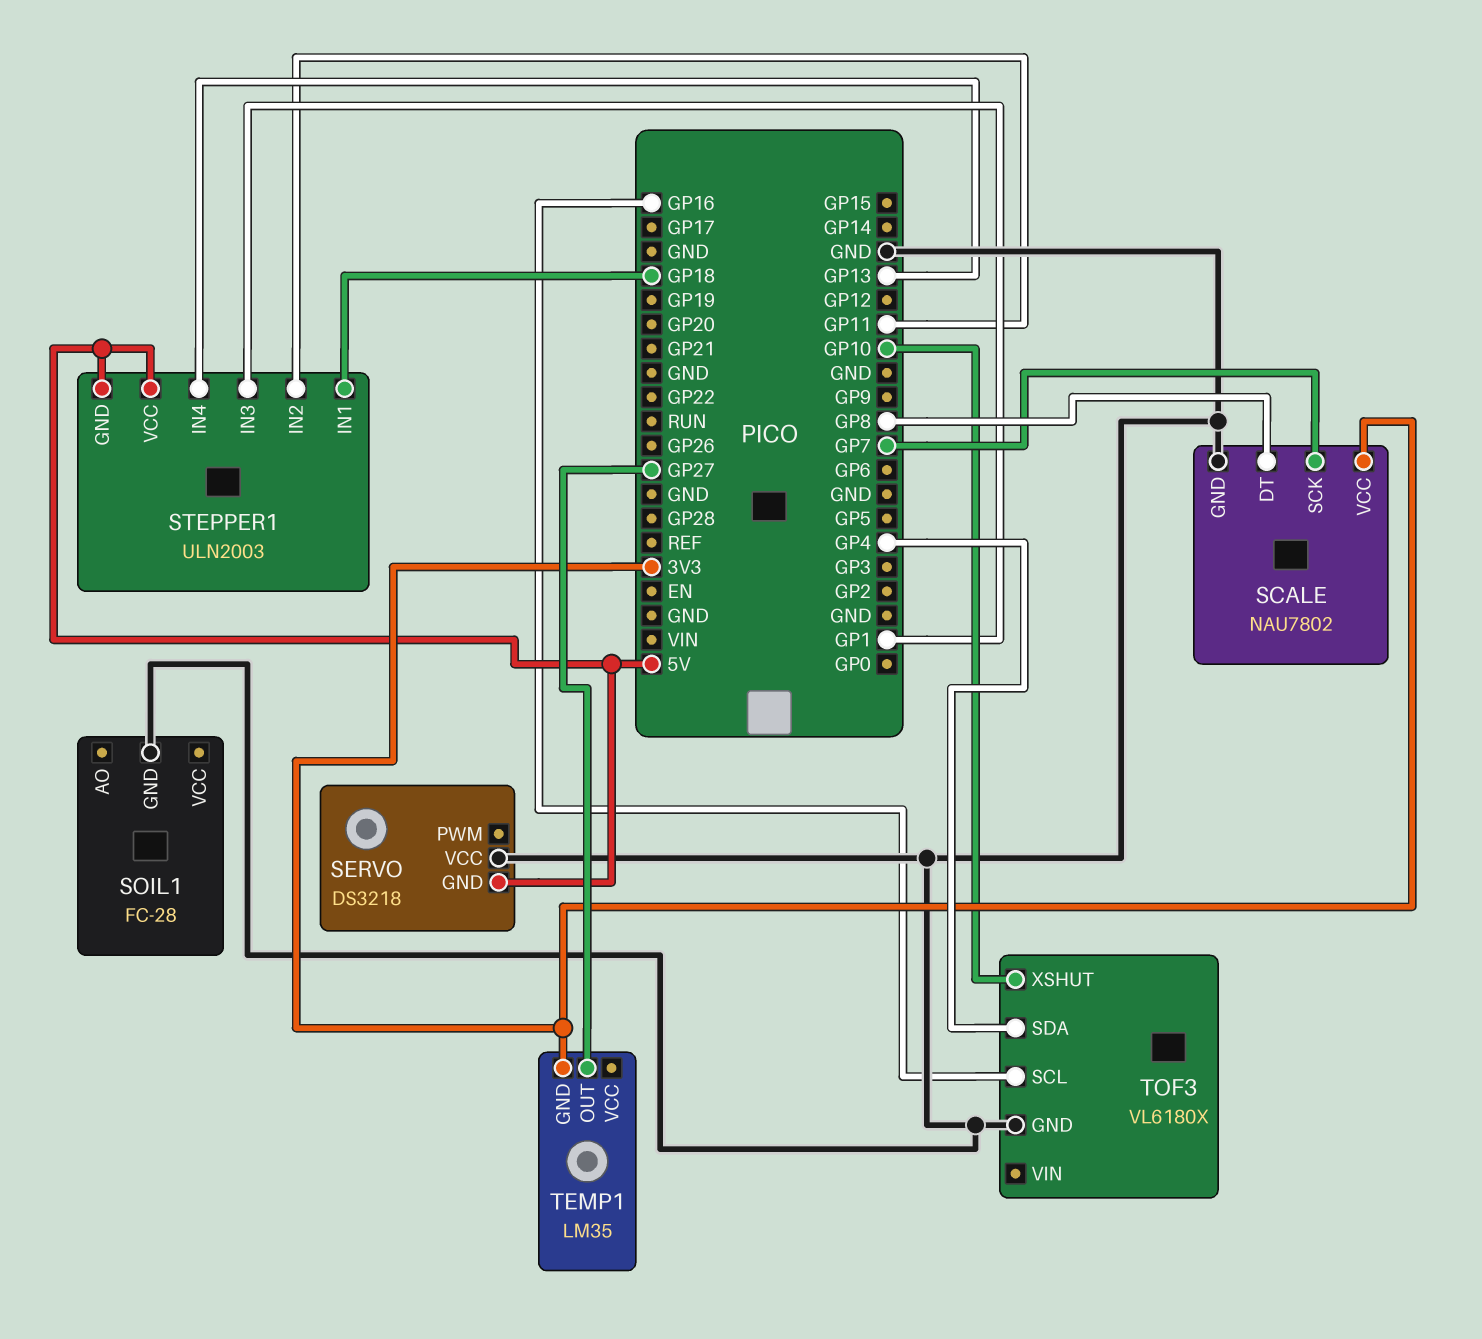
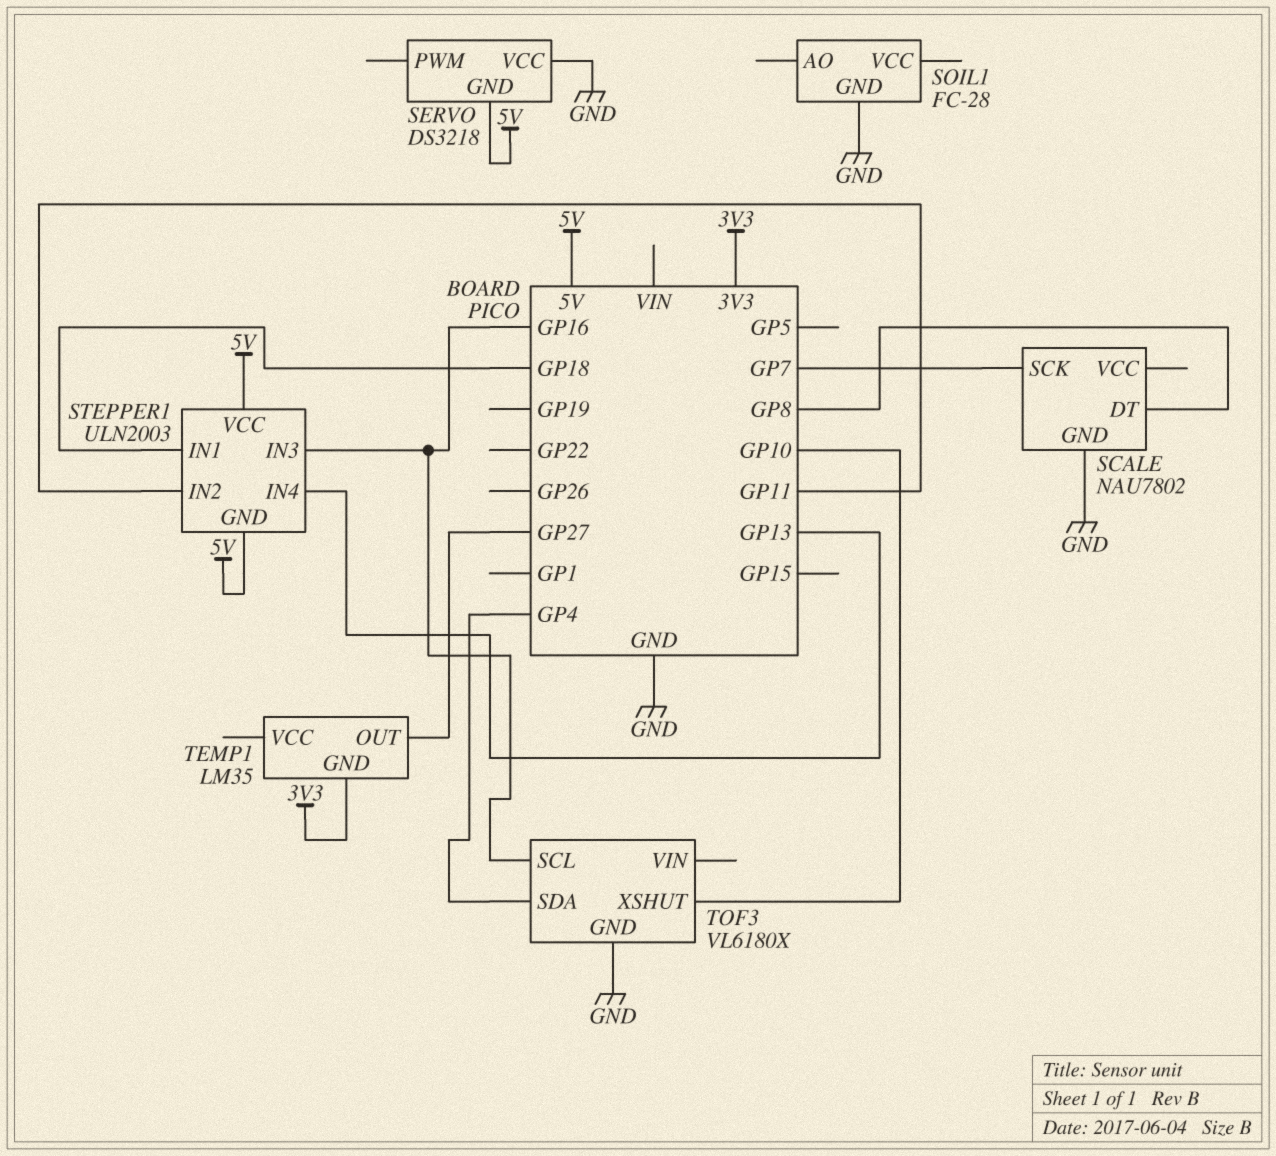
SCALE pin VCC: 3V3 -> none
STEPPER1 pin IN3: GP1 -> GP16

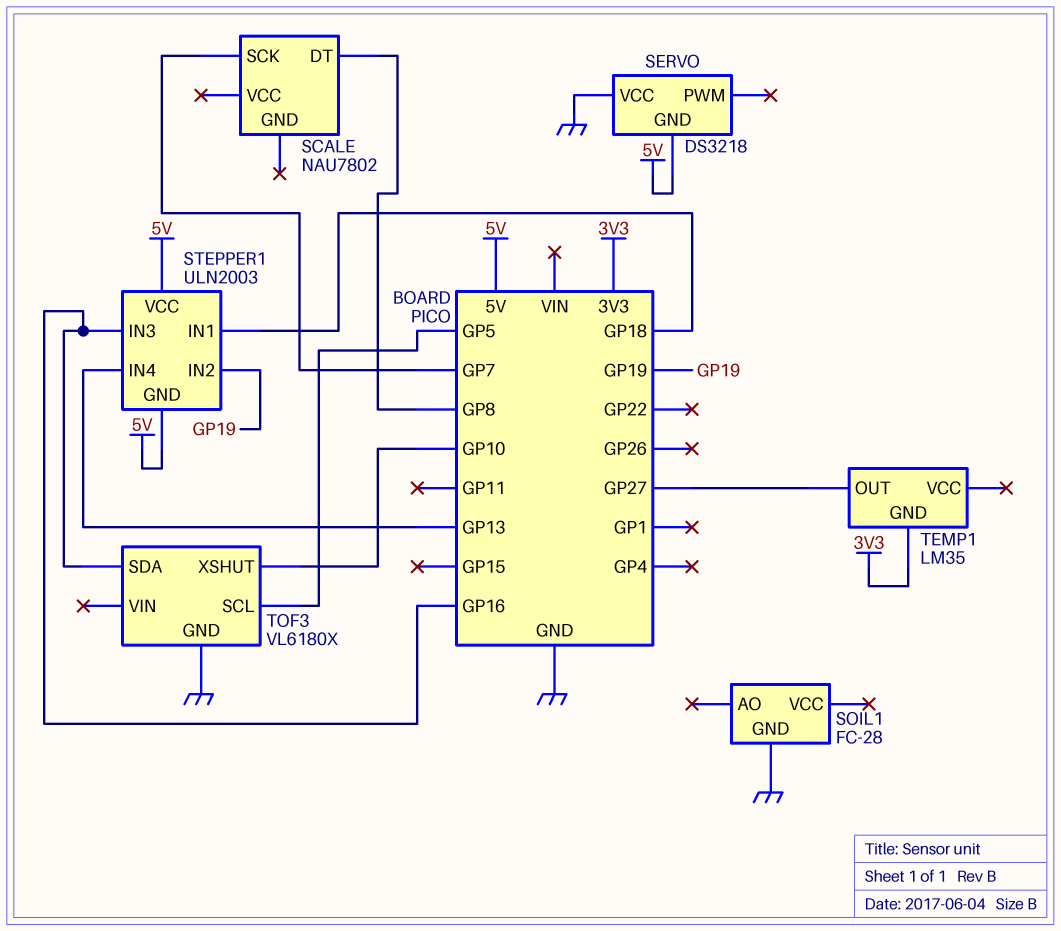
SCALE pin GND: GND -> none
STEPPER1 pin IN2: GP11 -> GP19
TOF3 pin SCL: GP16 -> GP5
TOF3 pin SDA: GP4 -> GP16

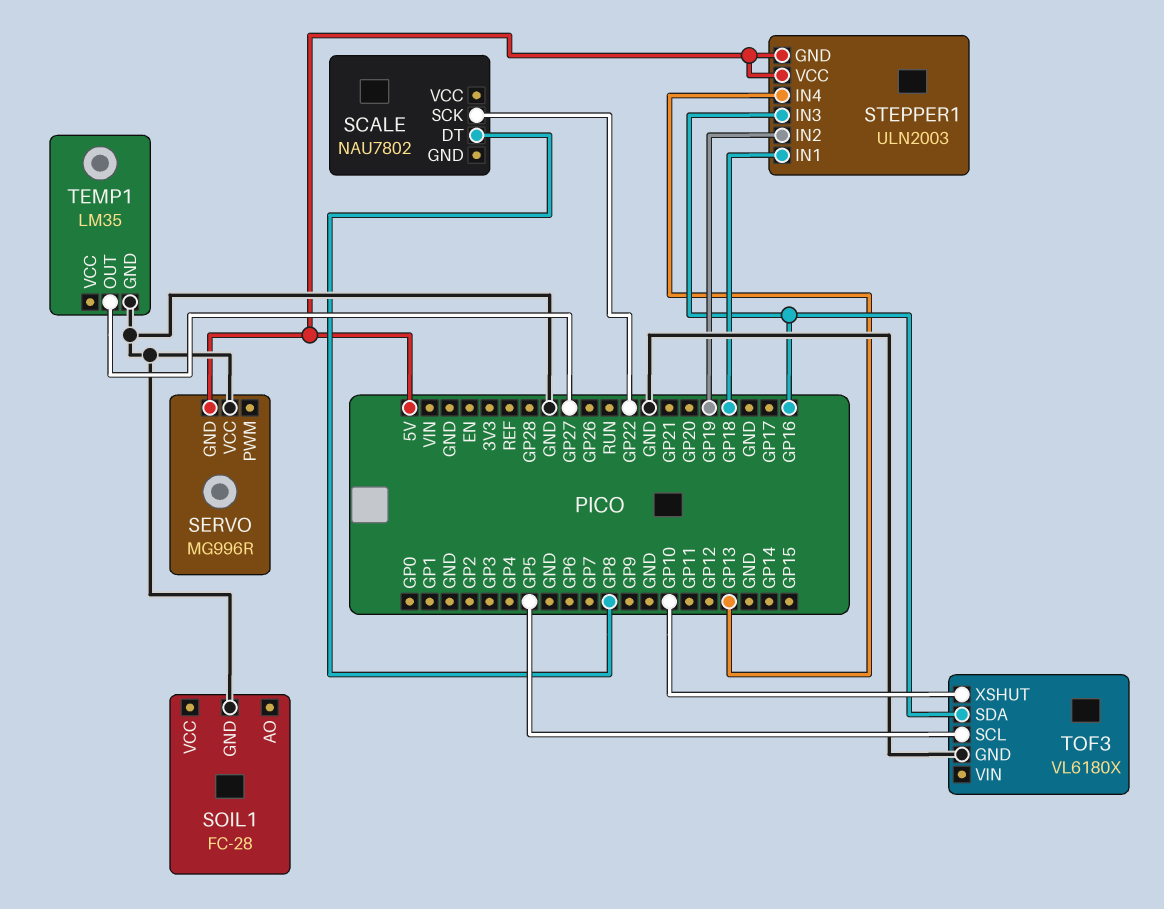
SCALE pin SCK: GP7 -> GP22
SERVO: DS3218 -> MG996R
TEMP1 pin GND: 3V3 -> GND

